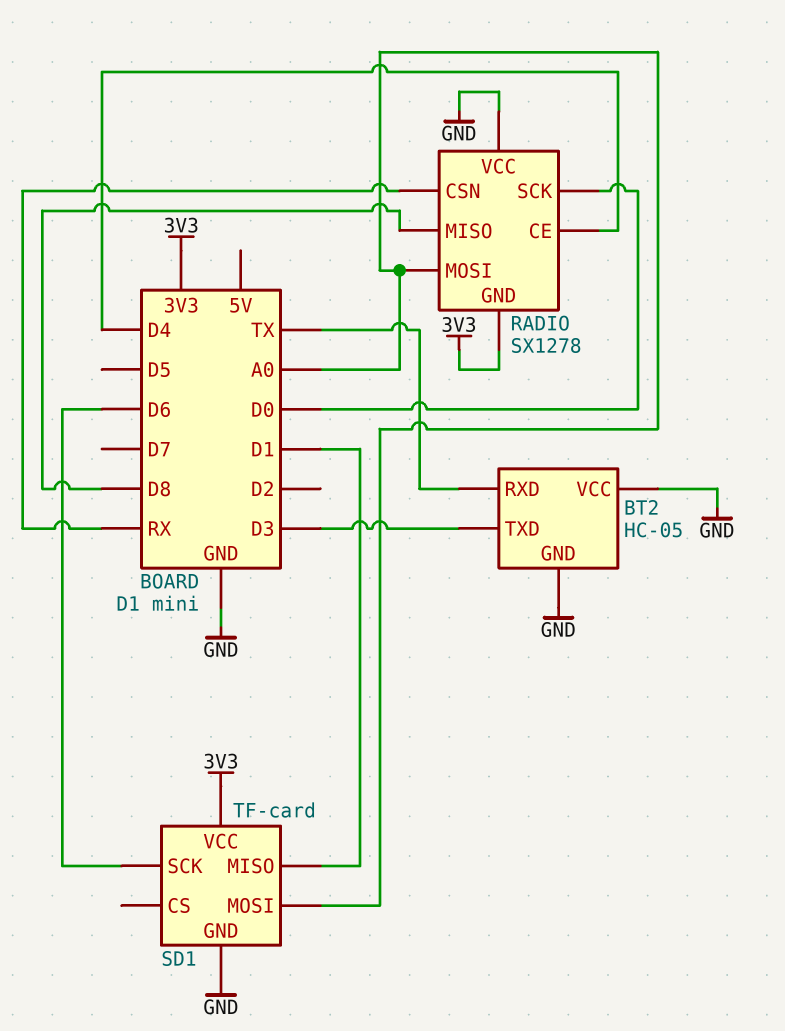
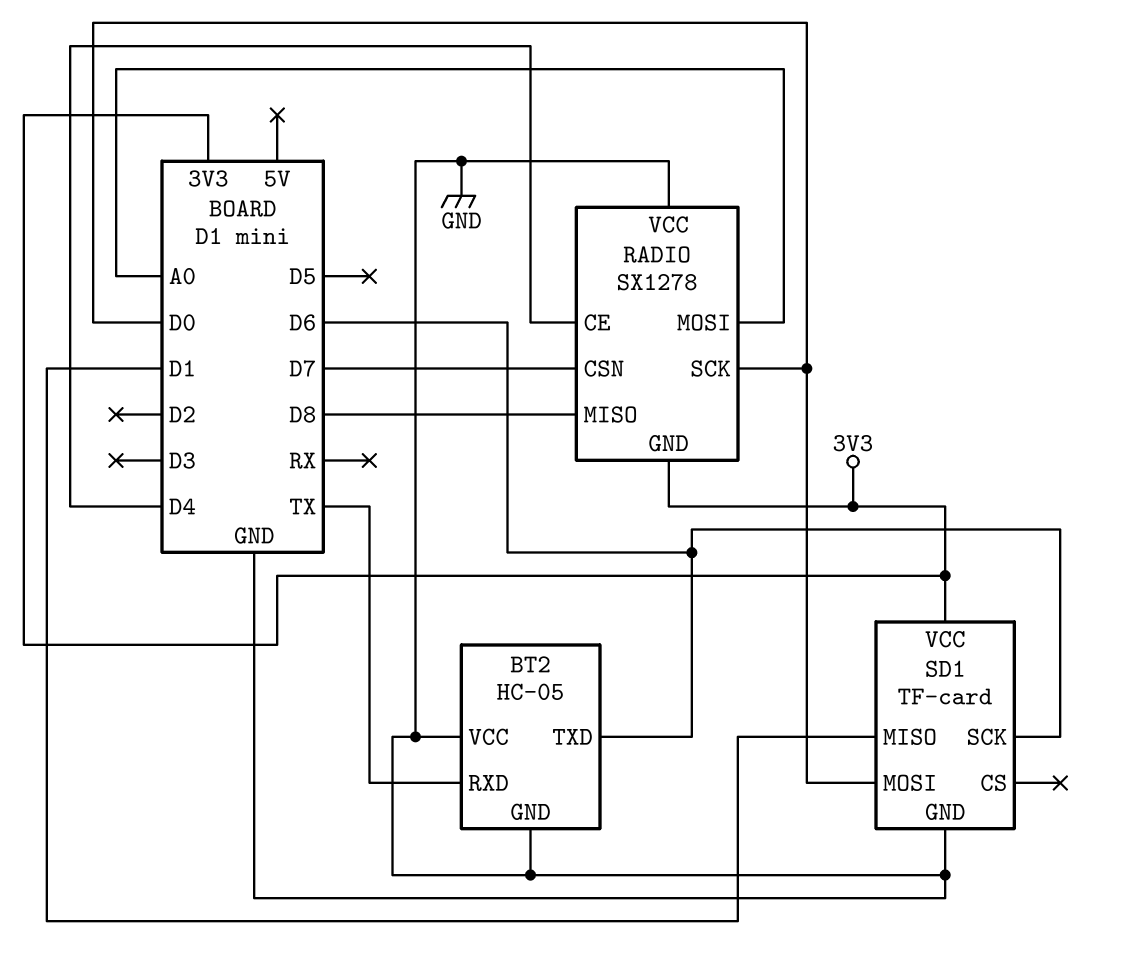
BT2 pin TXD: D3 -> D6
RADIO pin CSN: RX -> D7
SD1 pin MOSI: A0 -> D0

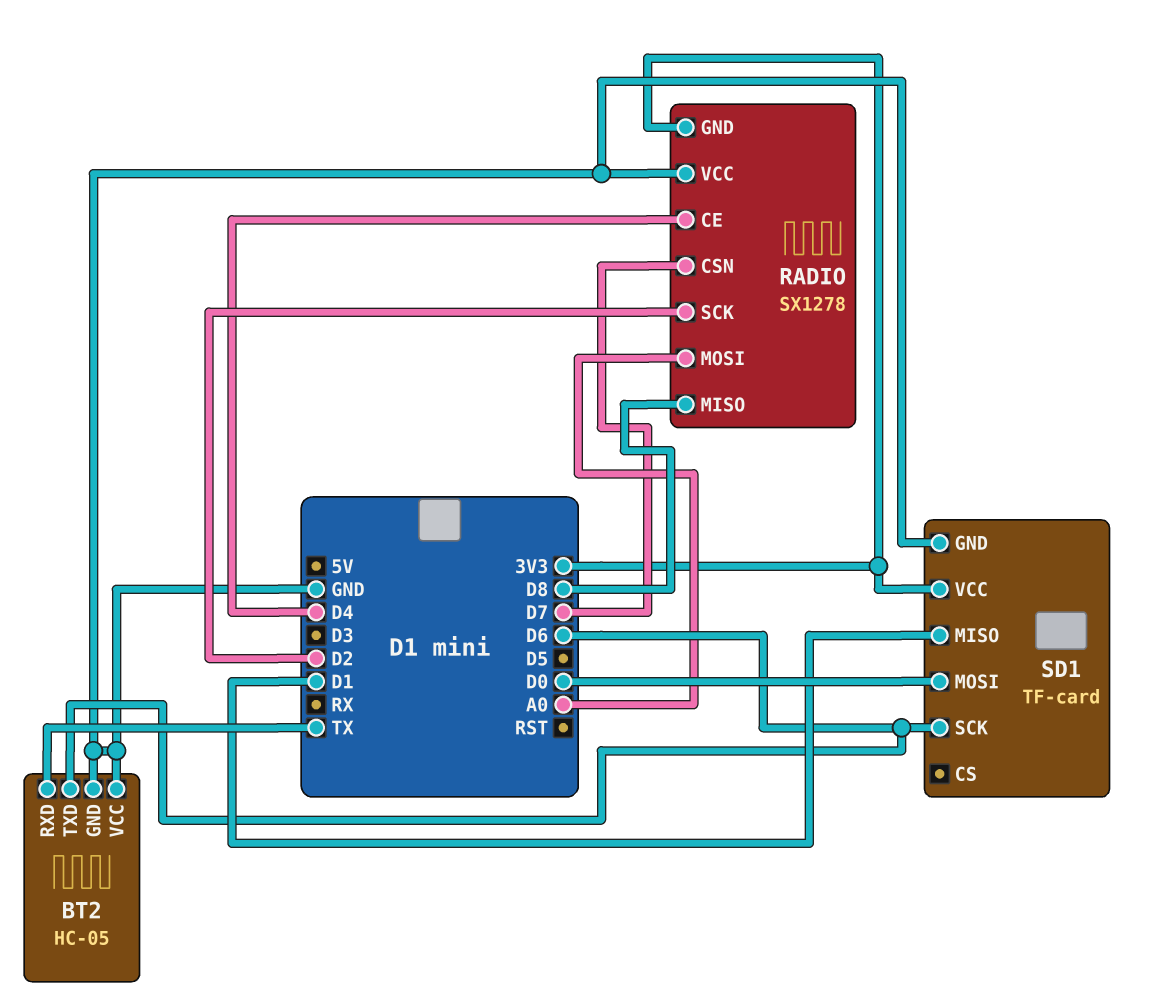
RADIO pin SCK: D0 -> D2

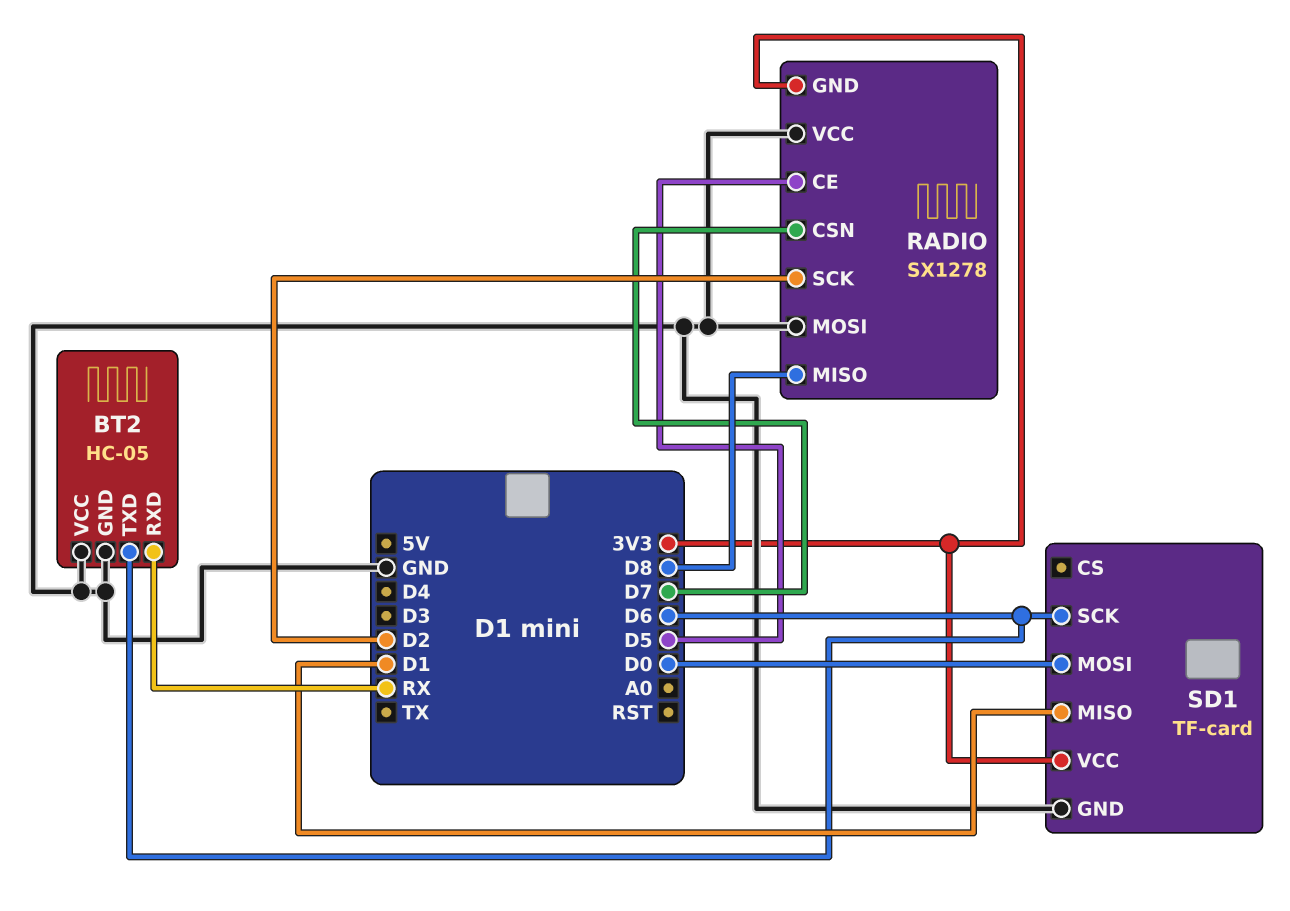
BT2 pin RXD: TX -> RX
RADIO pin CE: D4 -> D5
RADIO pin MOSI: A0 -> GND

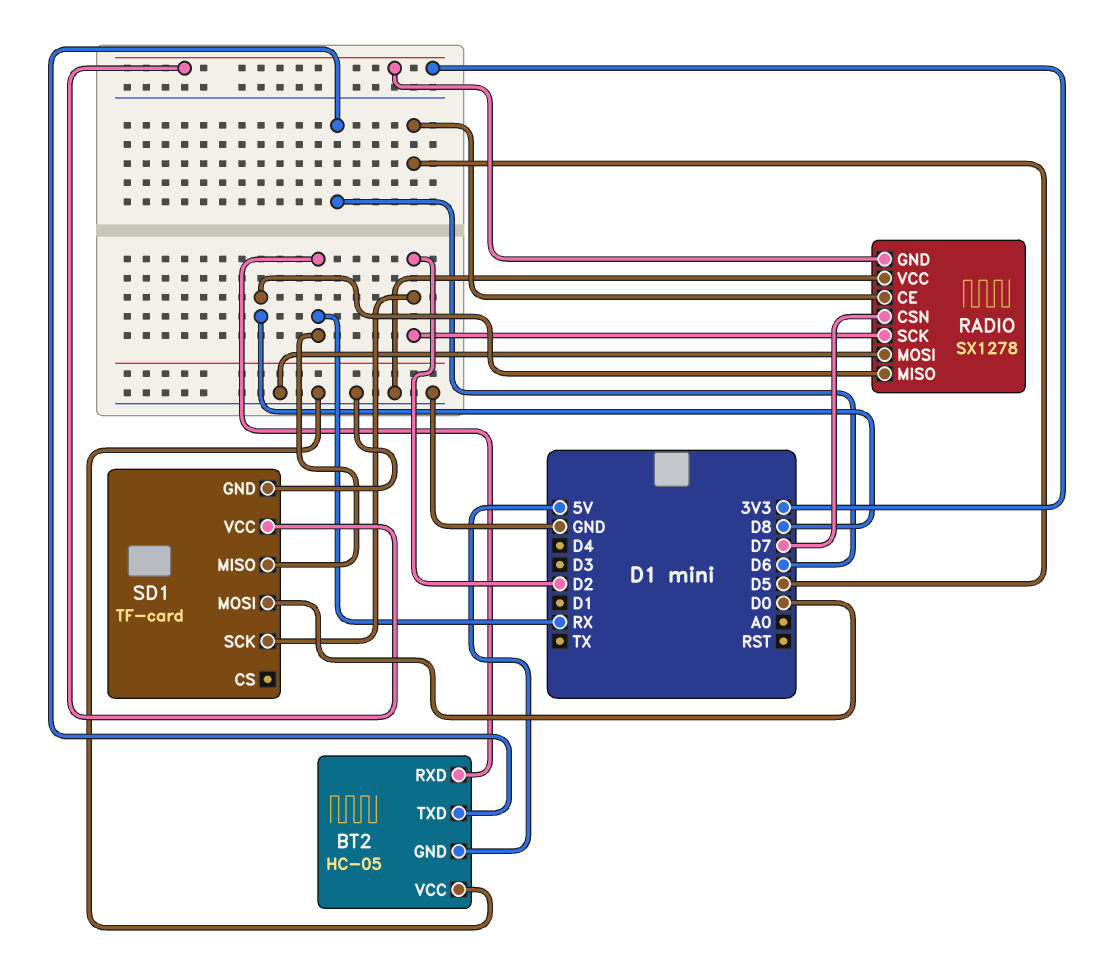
BT2 pin GND: GND -> 5V
SD1 pin MISO: D1 -> RX
SD1 pin SCK: D6 -> D2

